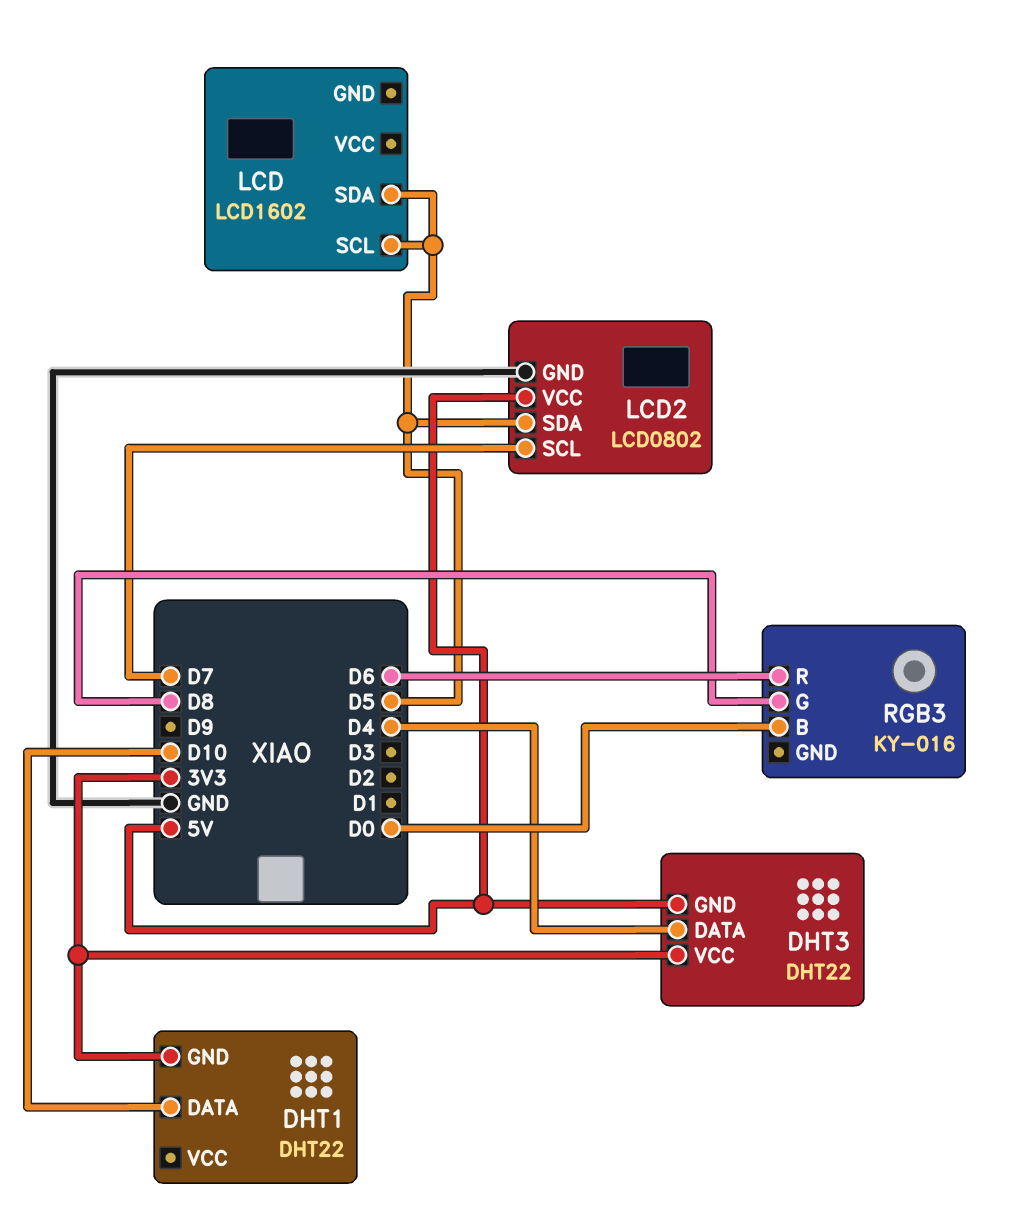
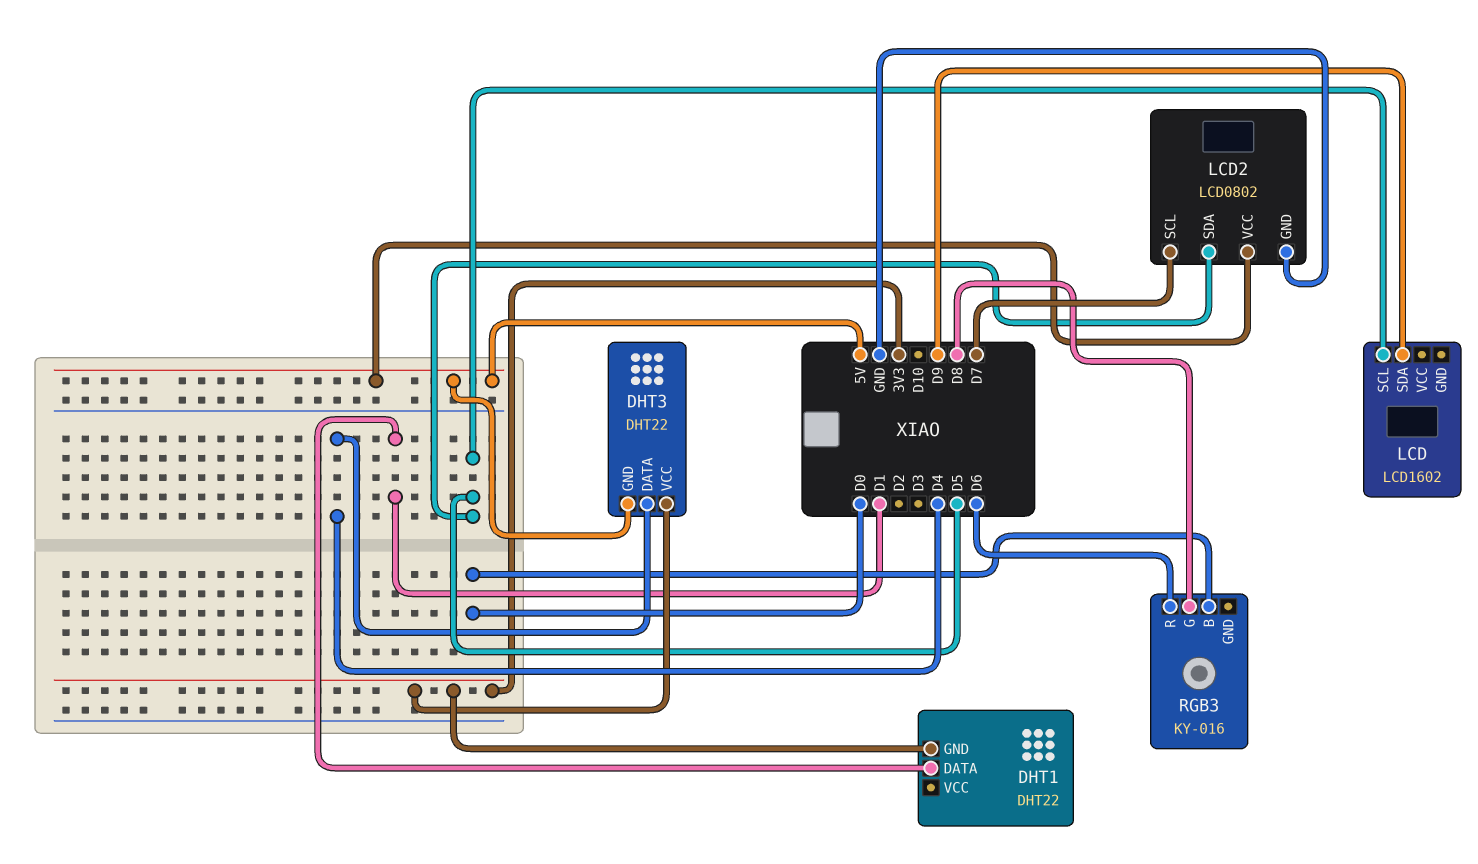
DHT1 pin DATA: D10 -> D1
LCD pin SDA: D5 -> D9

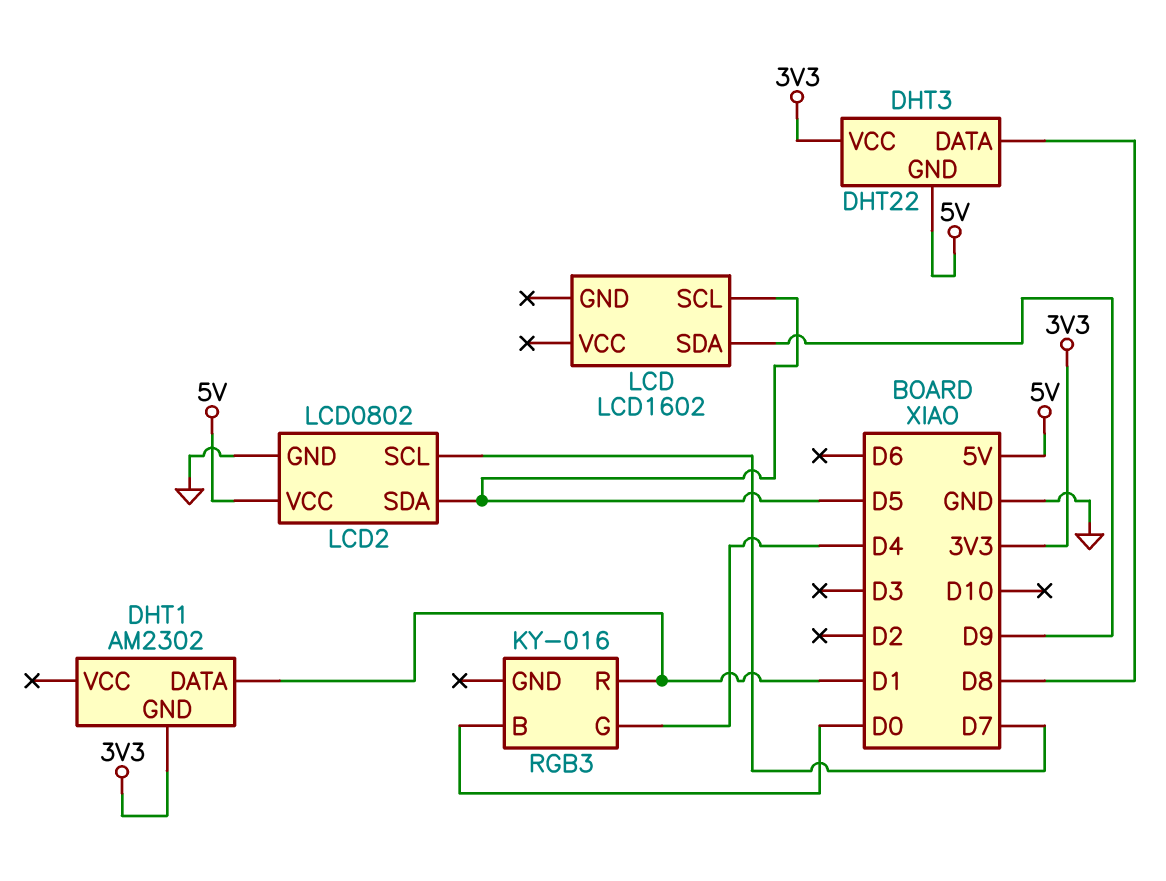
DHT1: DHT22 -> AM2302
DHT3 pin DATA: D4 -> D8
RGB3 pin G: D8 -> D4
RGB3 pin R: D6 -> D1

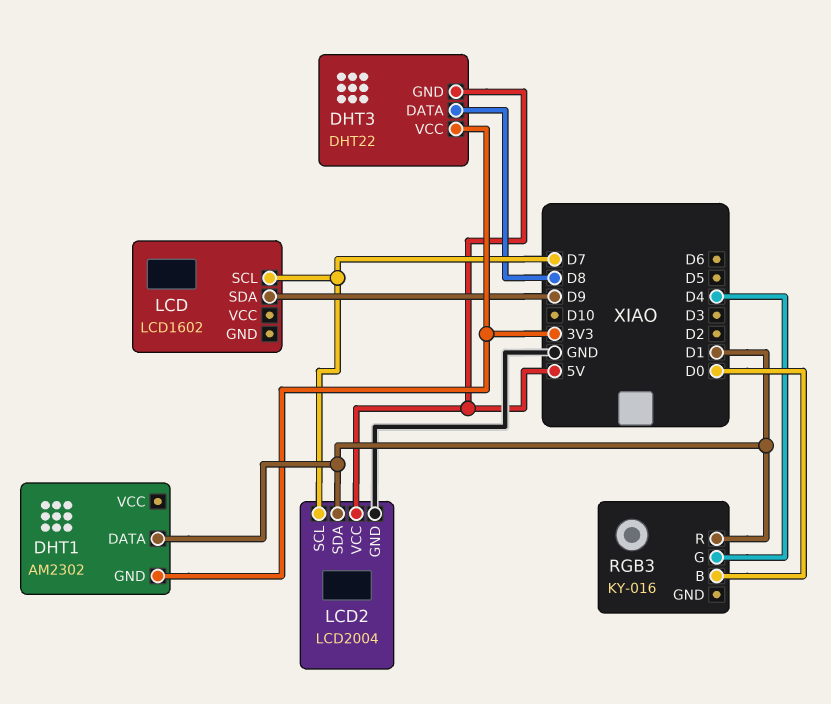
LCD pin SCL: D5 -> D7
LCD2: LCD0802 -> LCD2004
LCD2 pin SDA: D5 -> D1

